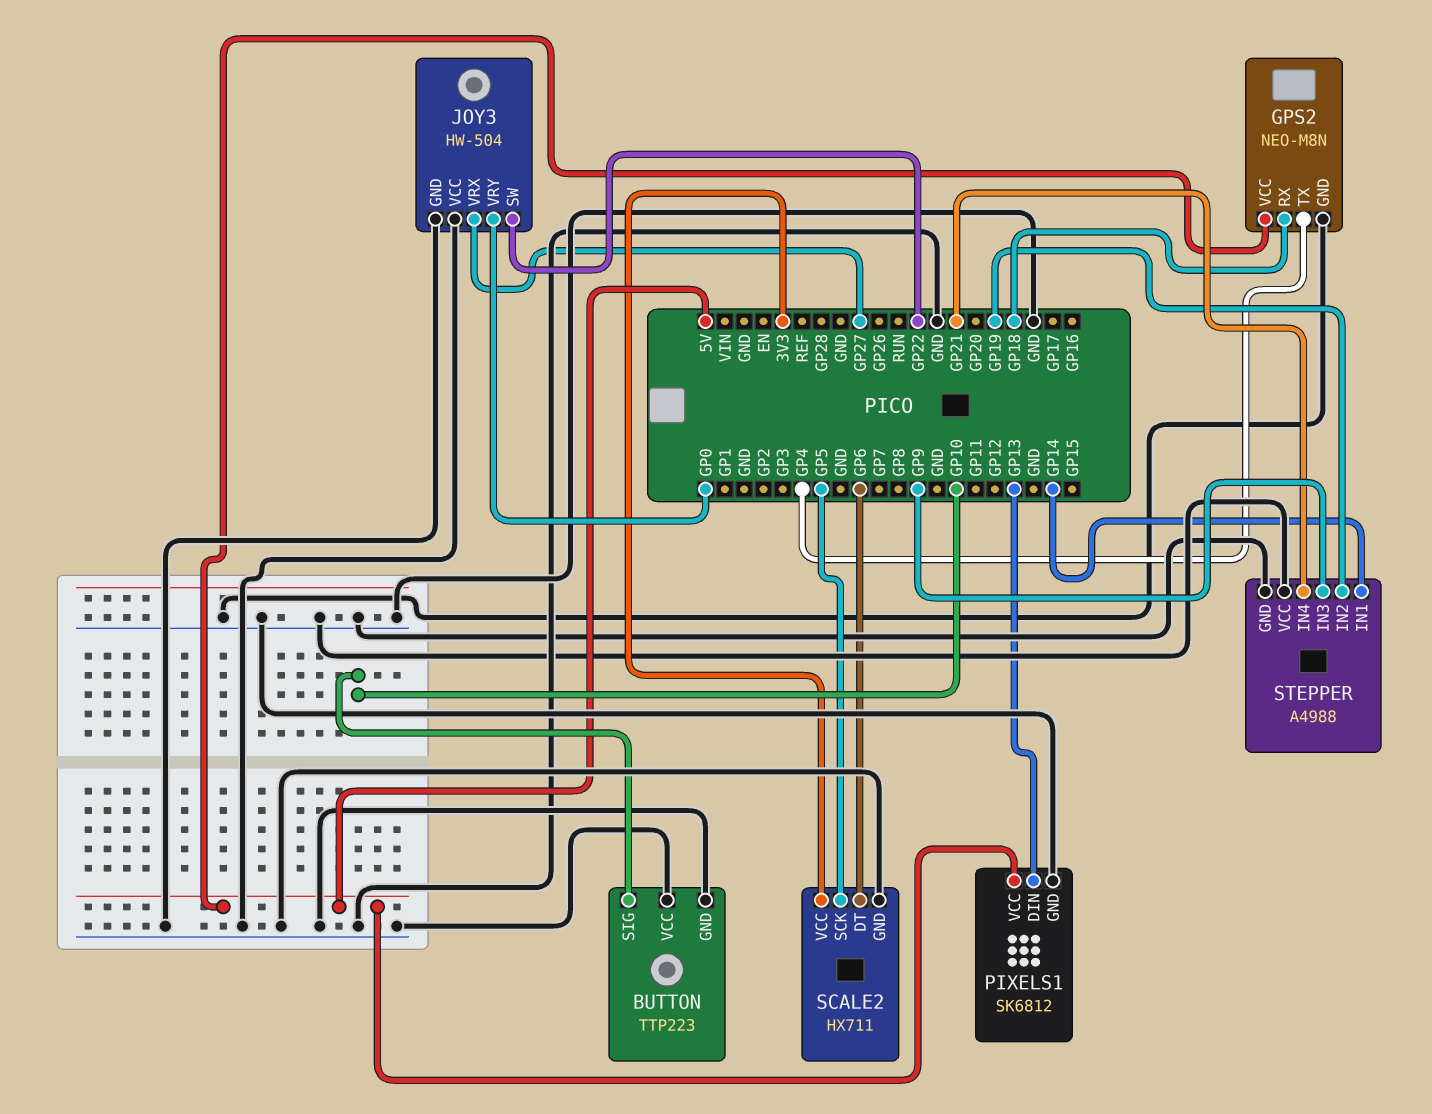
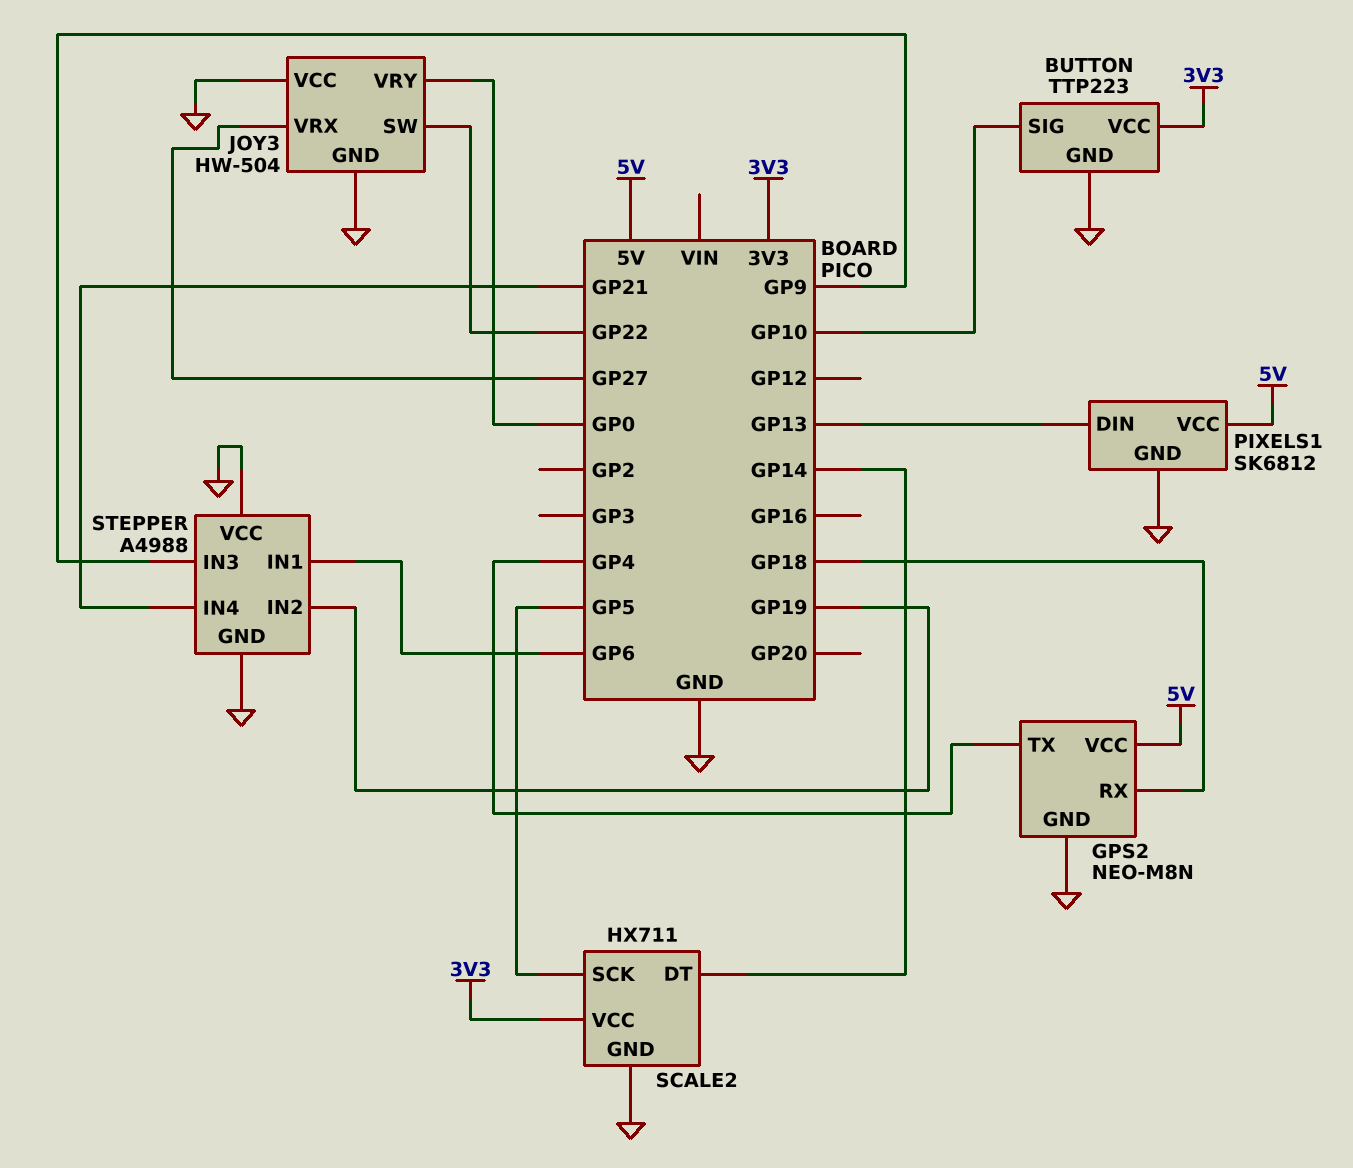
BUTTON pin VCC: GND -> 3V3
SCALE2 pin DT: GP6 -> GP14
STEPPER pin IN1: GP14 -> GP6

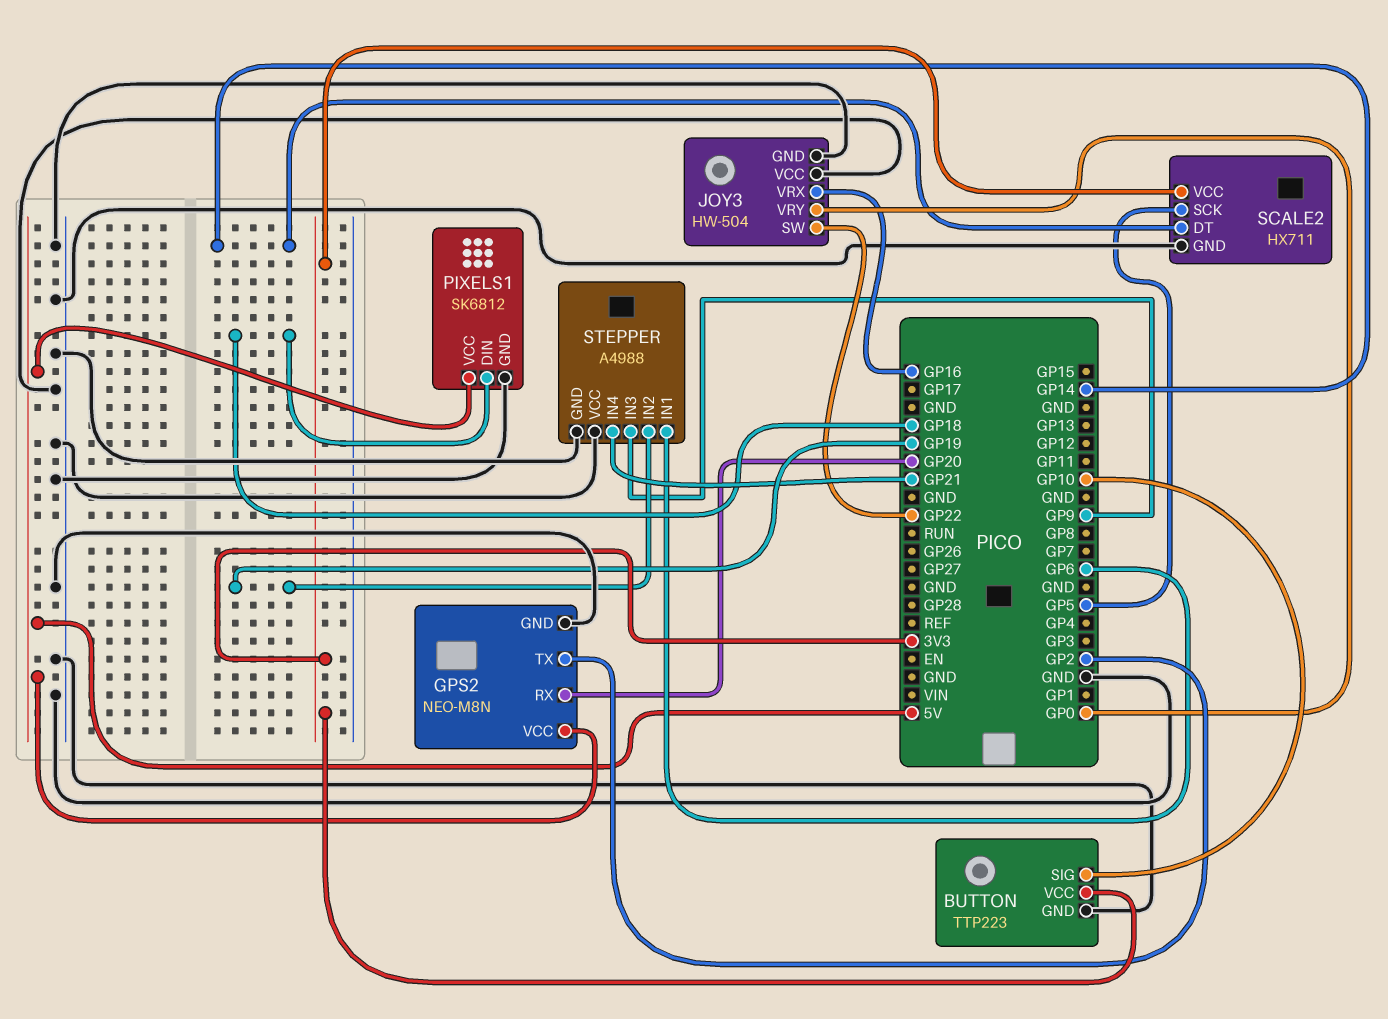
GPS2 pin RX: GP18 -> GP20
GPS2 pin TX: GP4 -> GP2
JOY3 pin VRX: GP27 -> GP16
PIXELS1 pin DIN: GP13 -> GP18

